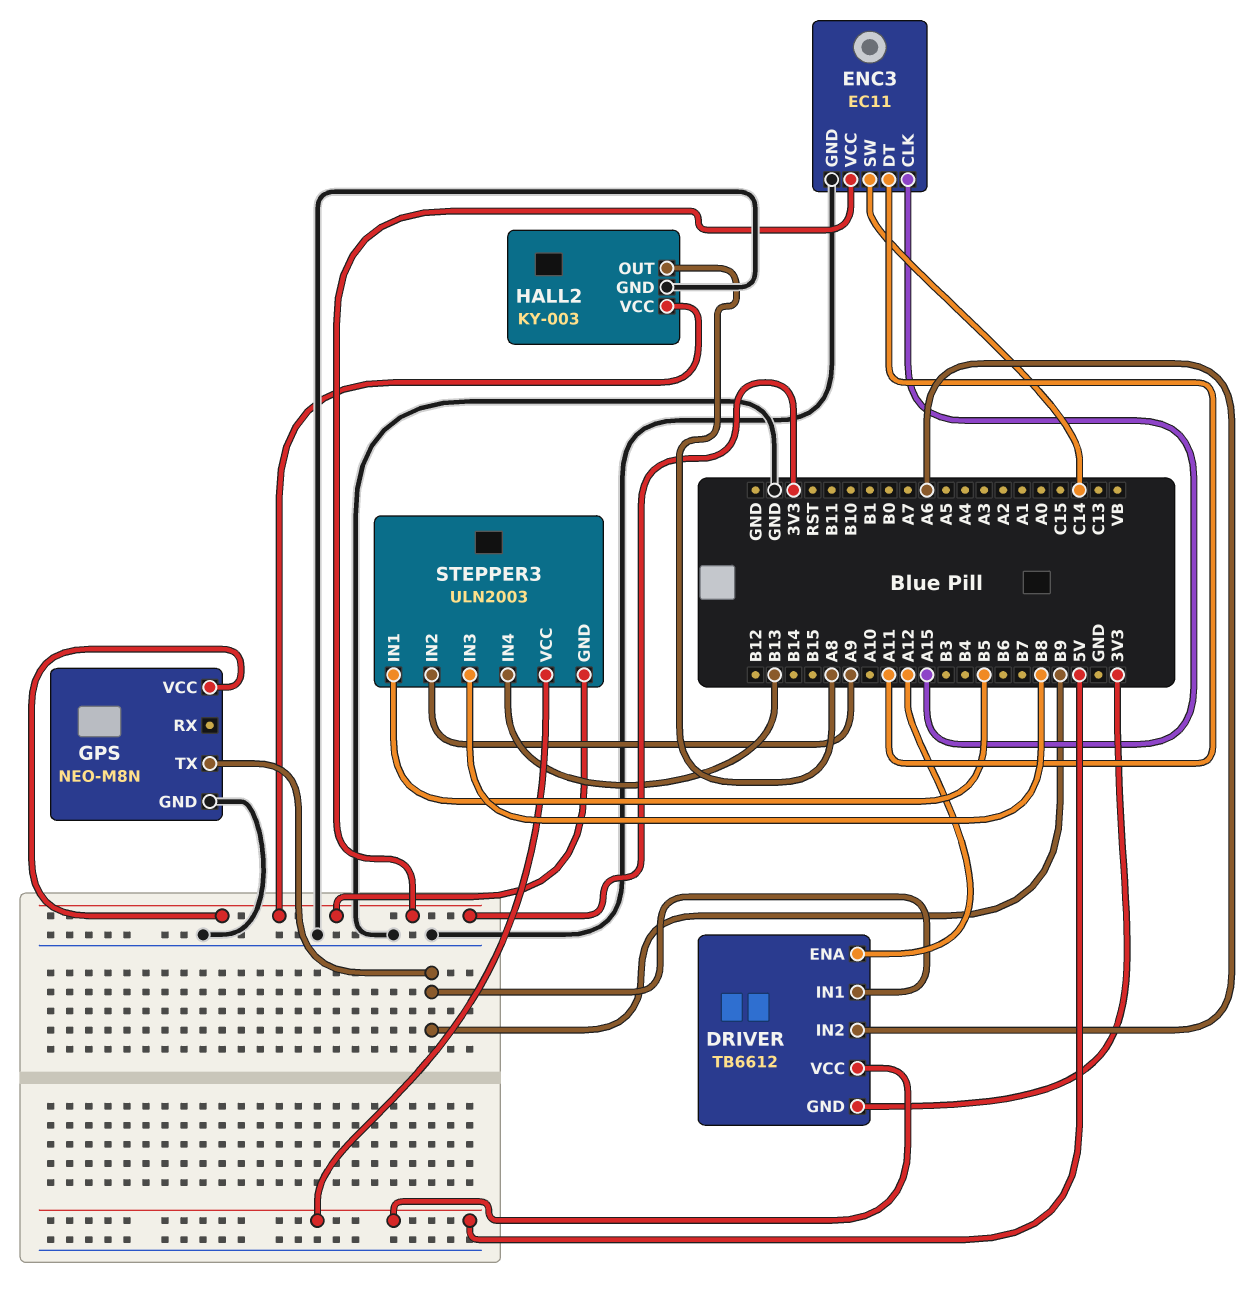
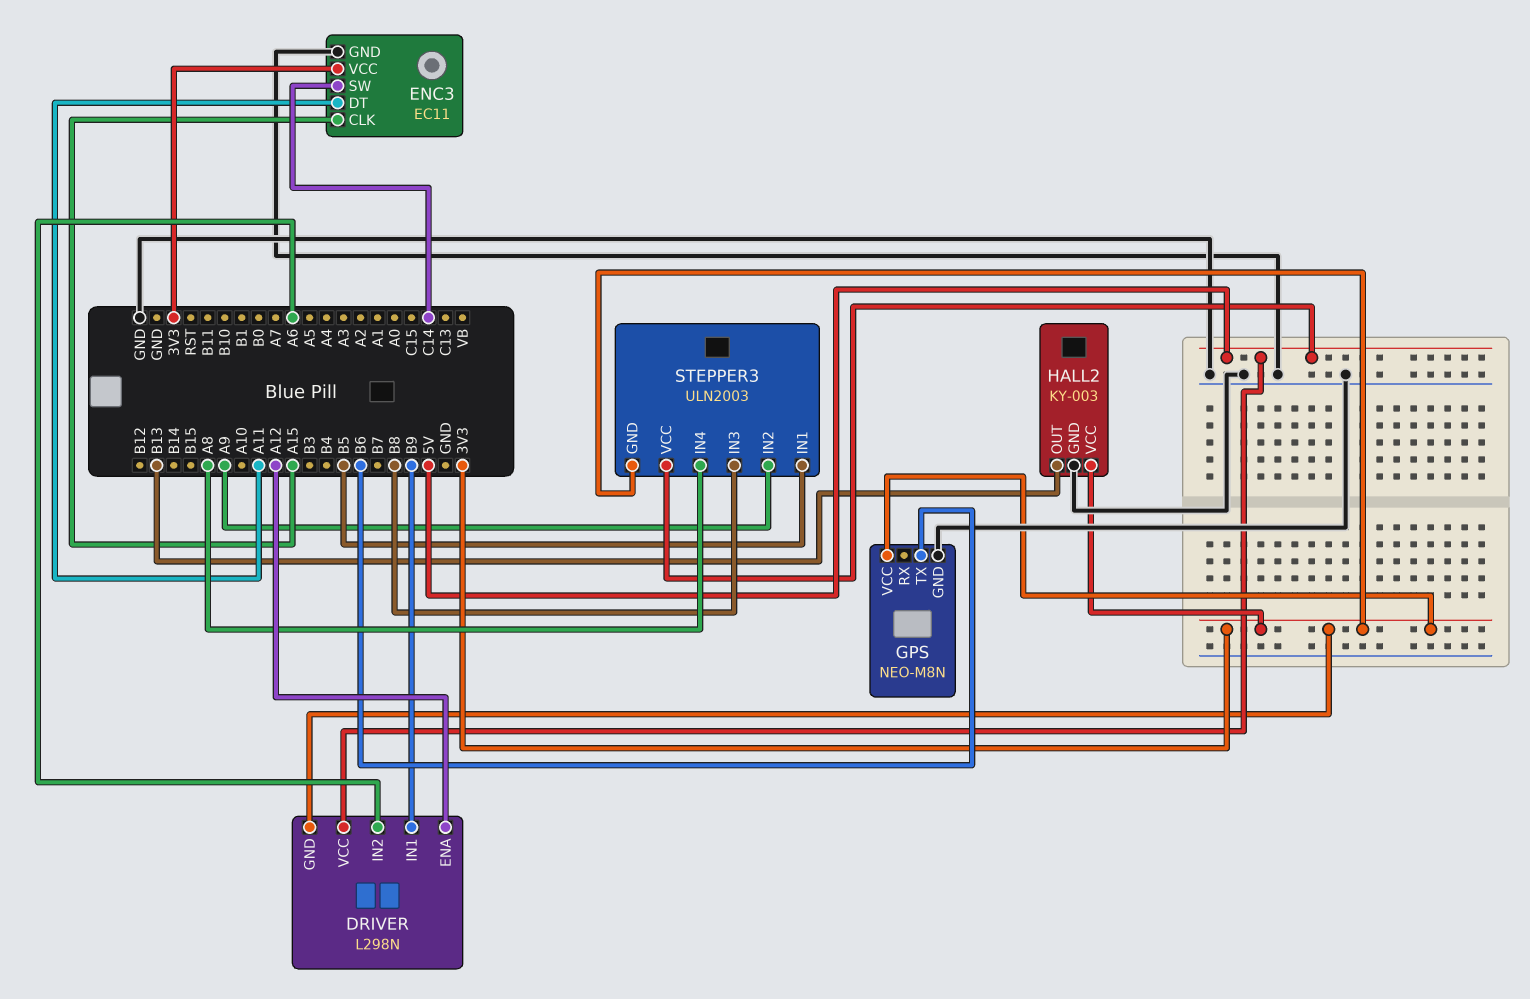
DRIVER: TB6612 -> L298N
GPS pin TX: B9 -> B6
HALL2 pin OUT: A8 -> B13
STEPPER3 pin IN4: B13 -> A8

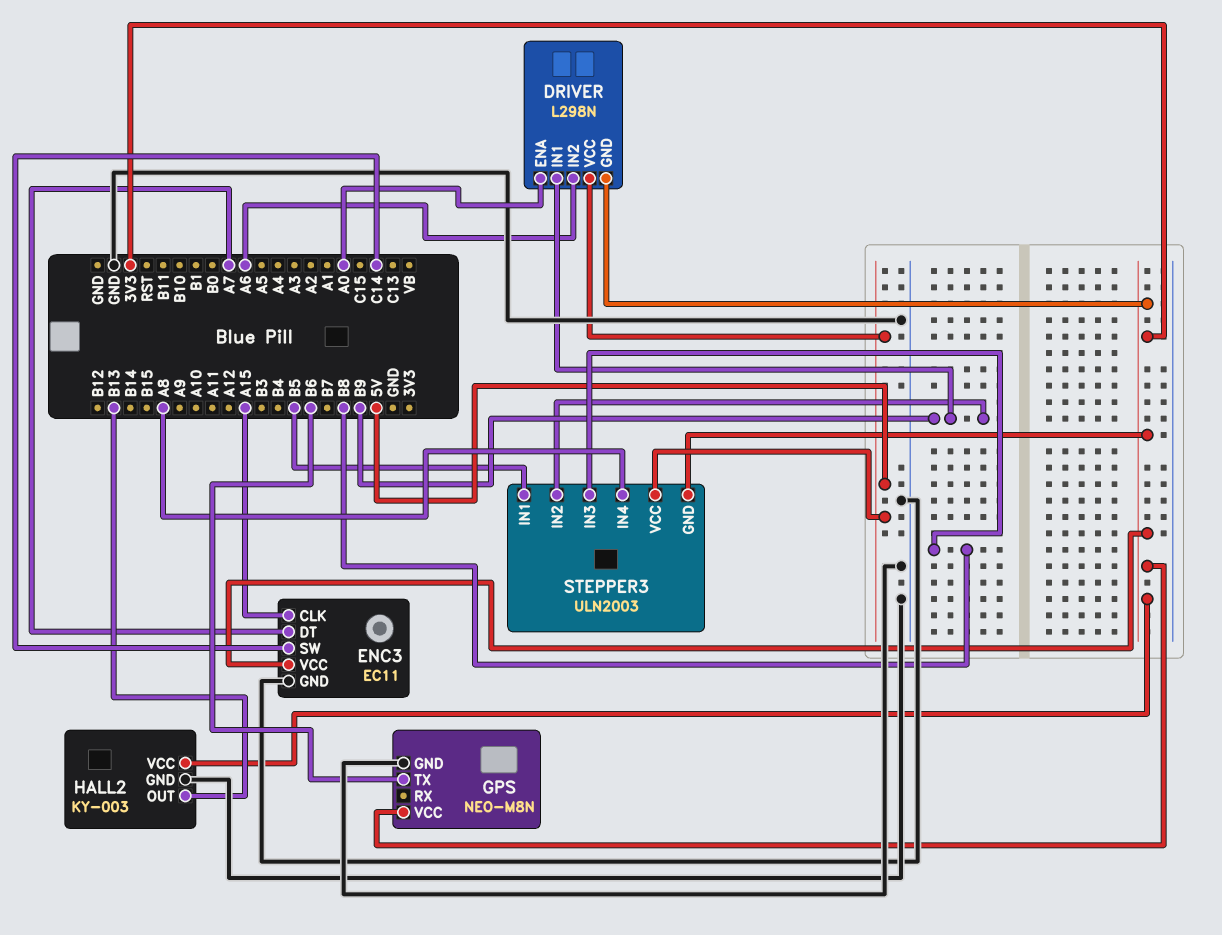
DRIVER pin ENA: A12 -> A0
ENC3 pin DT: A11 -> A7
STEPPER3 pin IN2: A9 -> B9

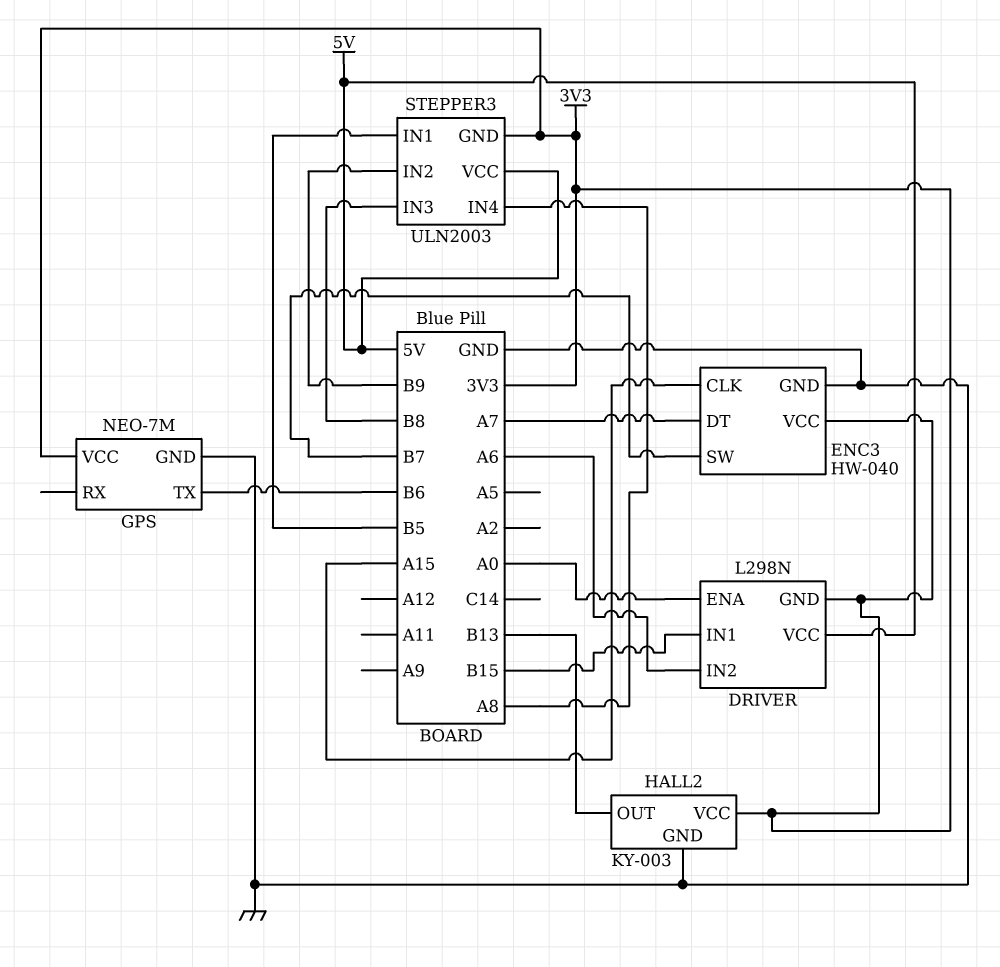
DRIVER pin IN1: B9 -> B15
ENC3: EC11 -> HW-040
ENC3 pin SW: C14 -> B7
GPS: NEO-M8N -> NEO-7M

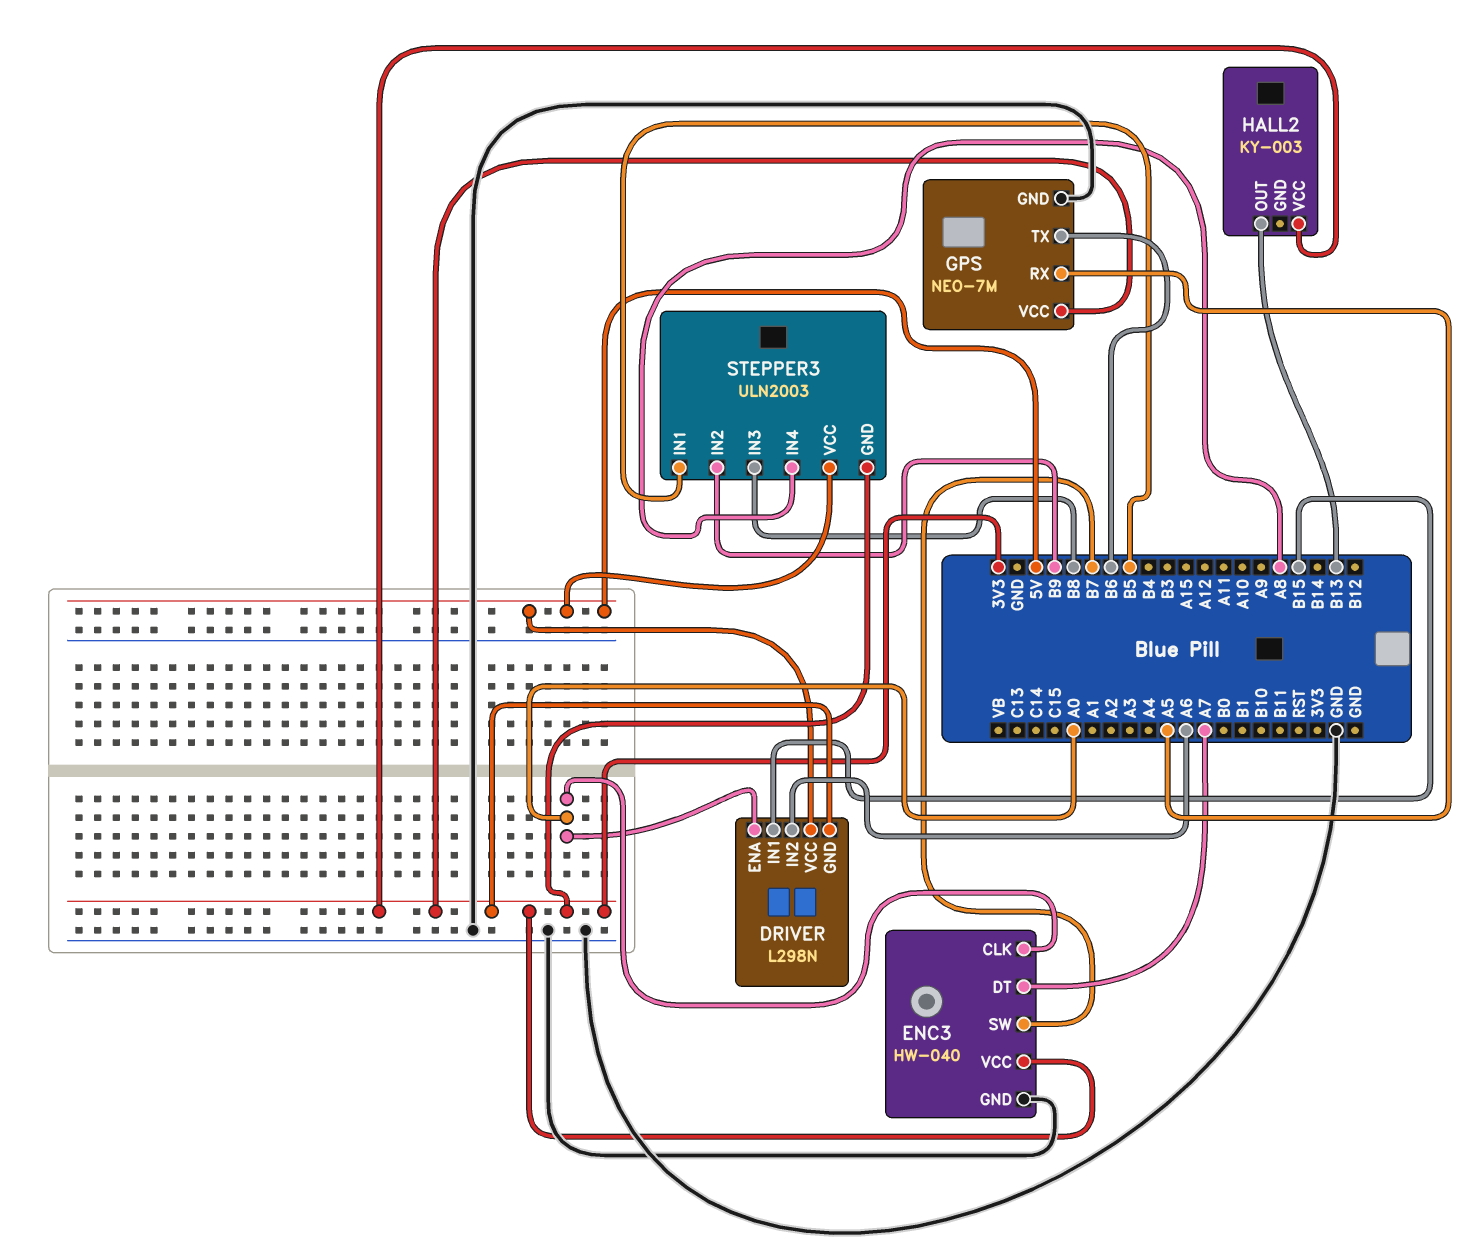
ENC3 pin CLK: A15 -> A0
GPS pin RX: none -> A5
HALL2 pin GND: GND -> none

